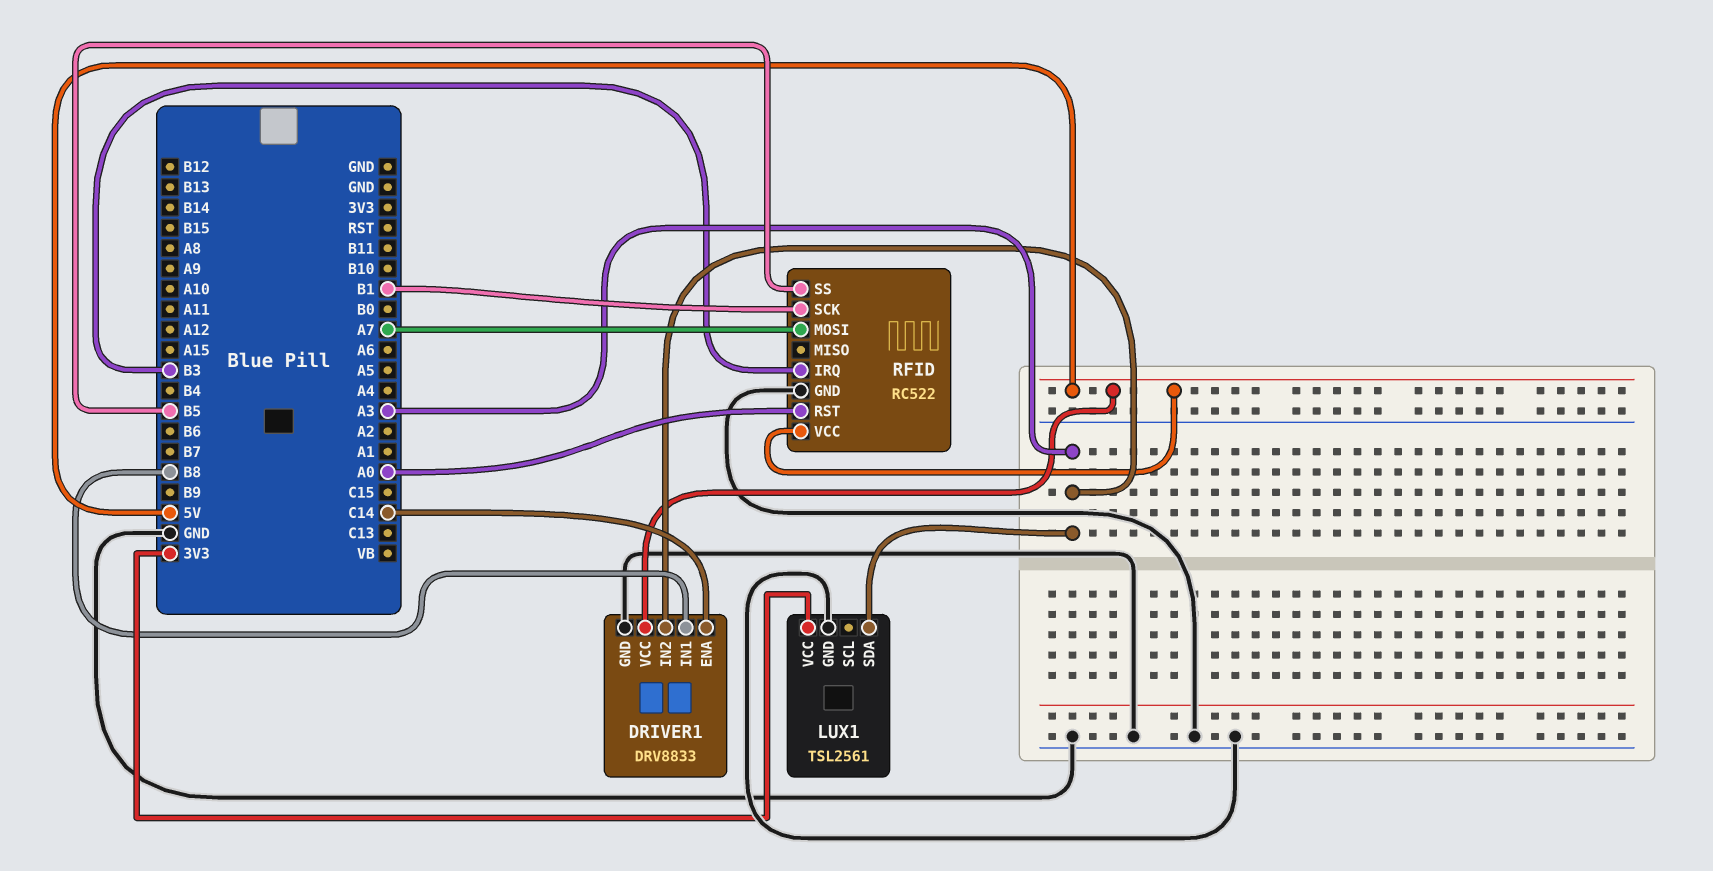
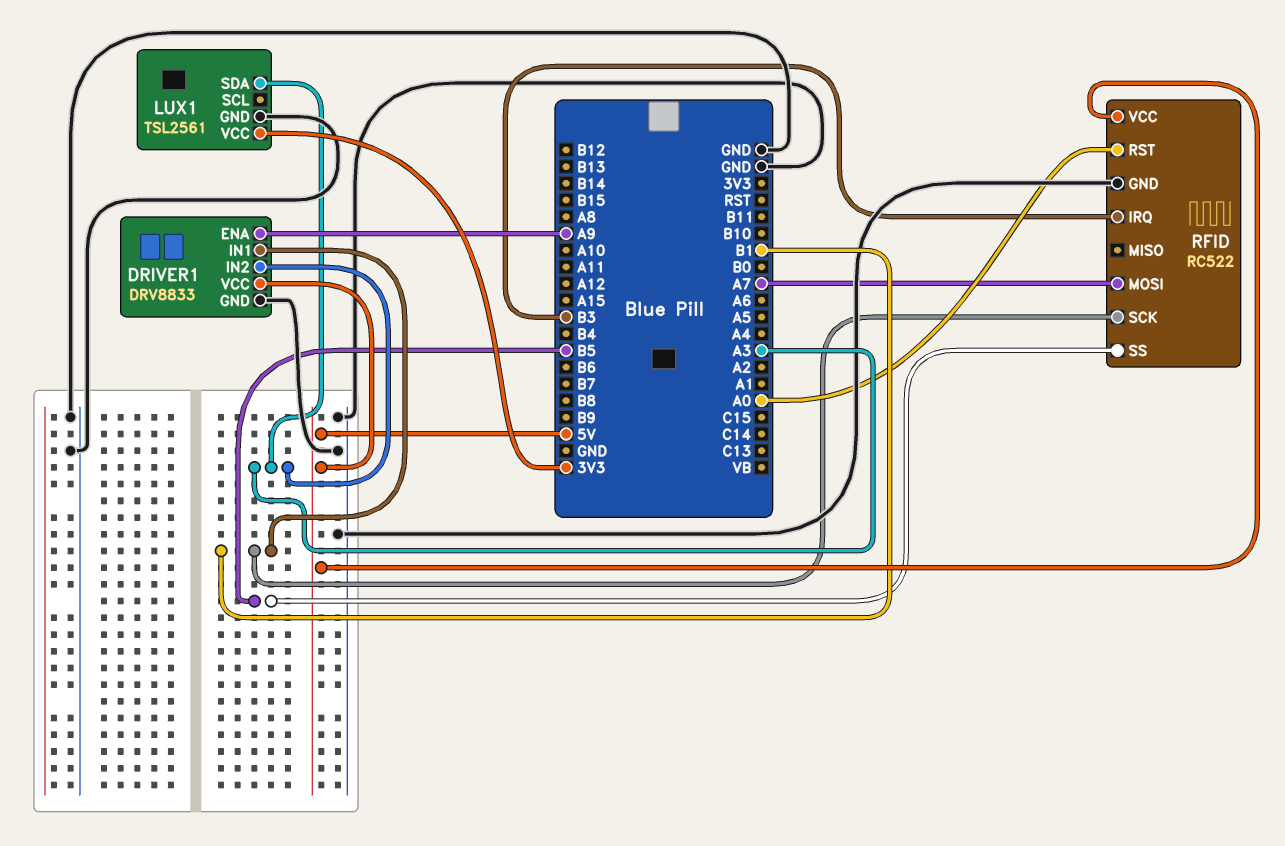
DRIVER1 pin ENA: C14 -> A9
DRIVER1 pin IN1: B8 -> B1

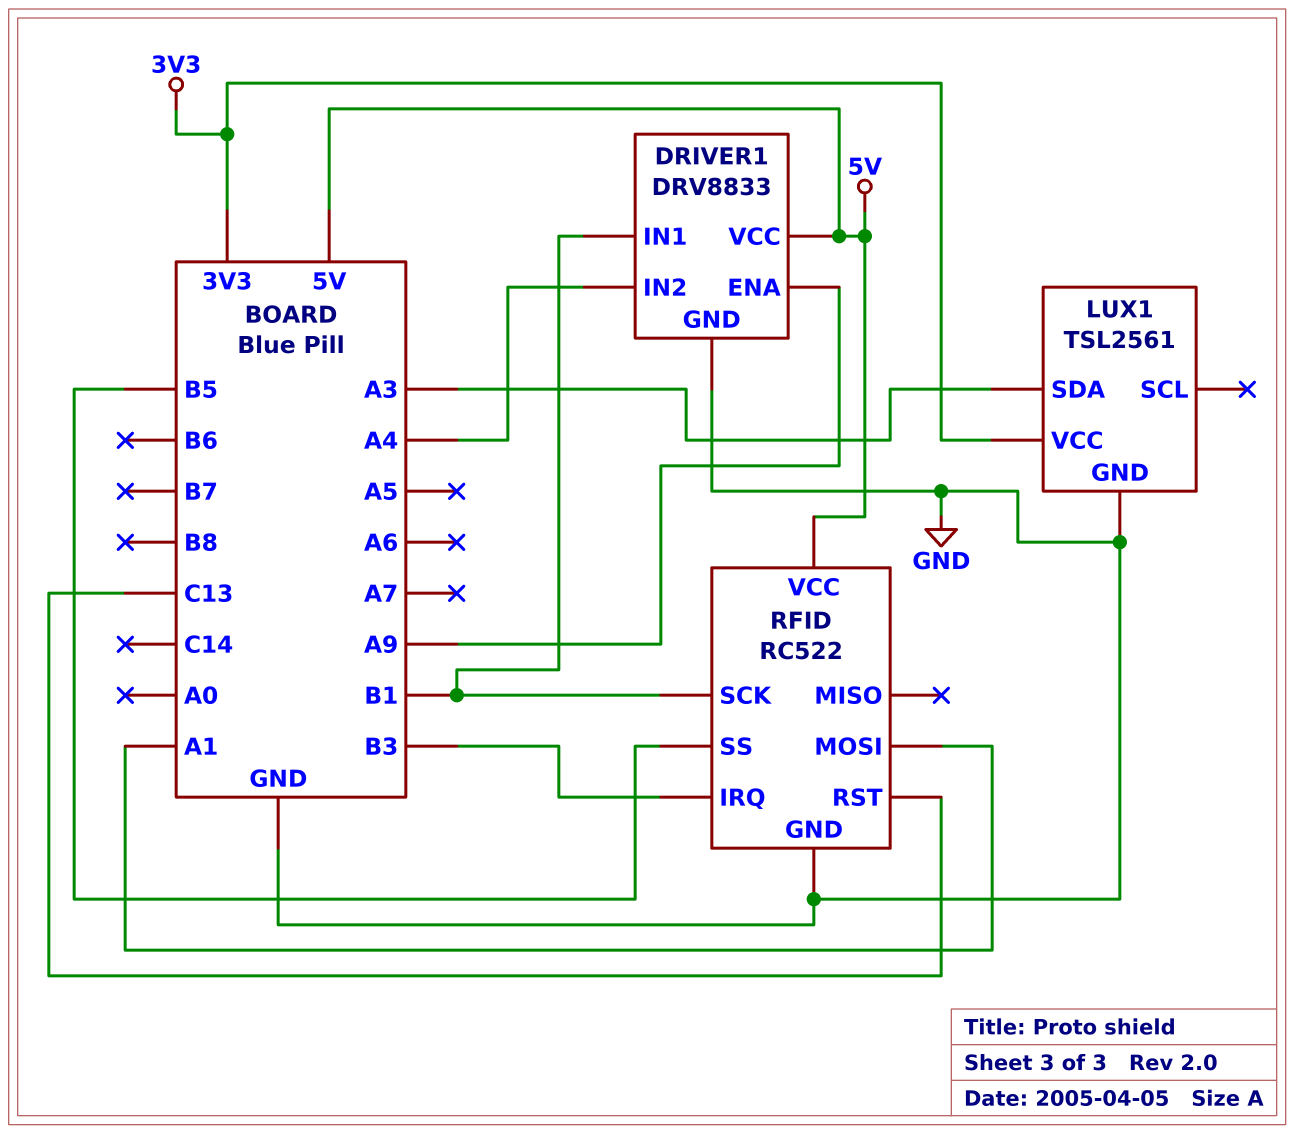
DRIVER1 pin IN2: A3 -> A4
RFID pin MOSI: A7 -> A1
RFID pin RST: A0 -> C13

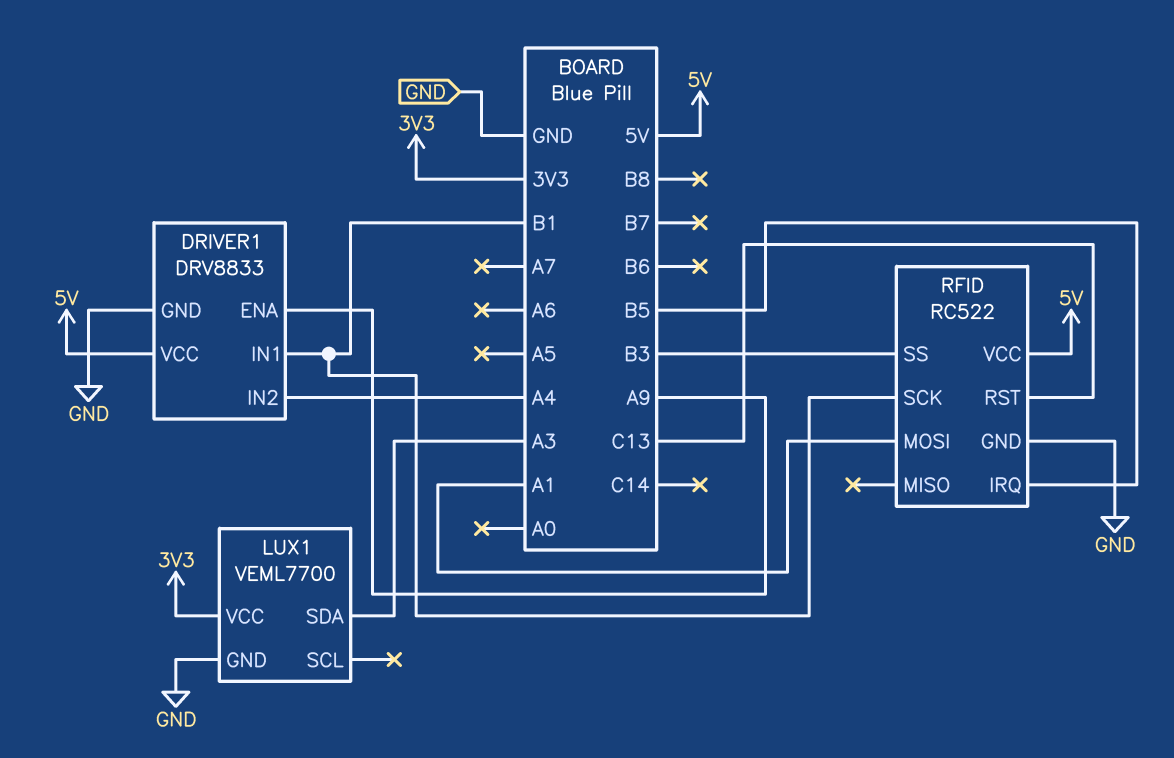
LUX1: TSL2561 -> VEML7700
RFID pin IRQ: B3 -> B5
RFID pin SS: B5 -> B3

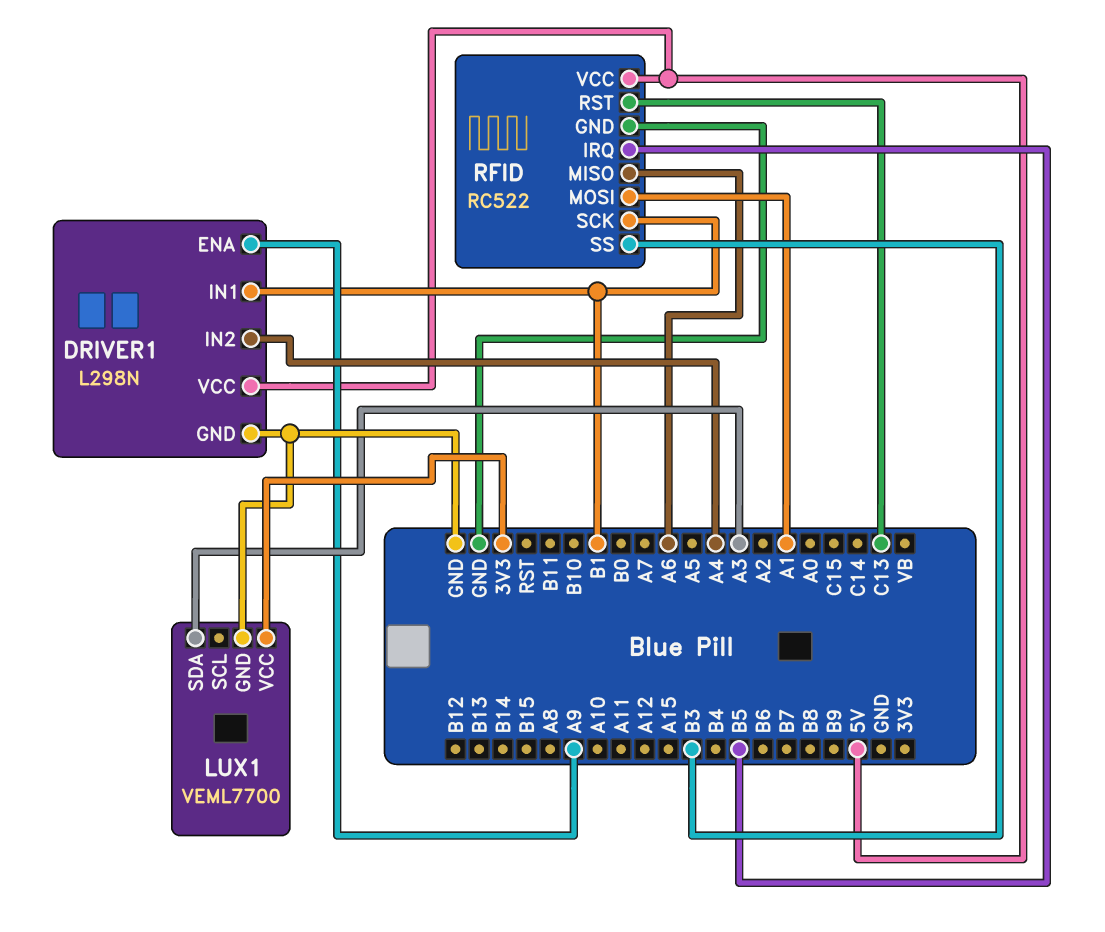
DRIVER1: DRV8833 -> L298N
RFID pin MISO: none -> A6

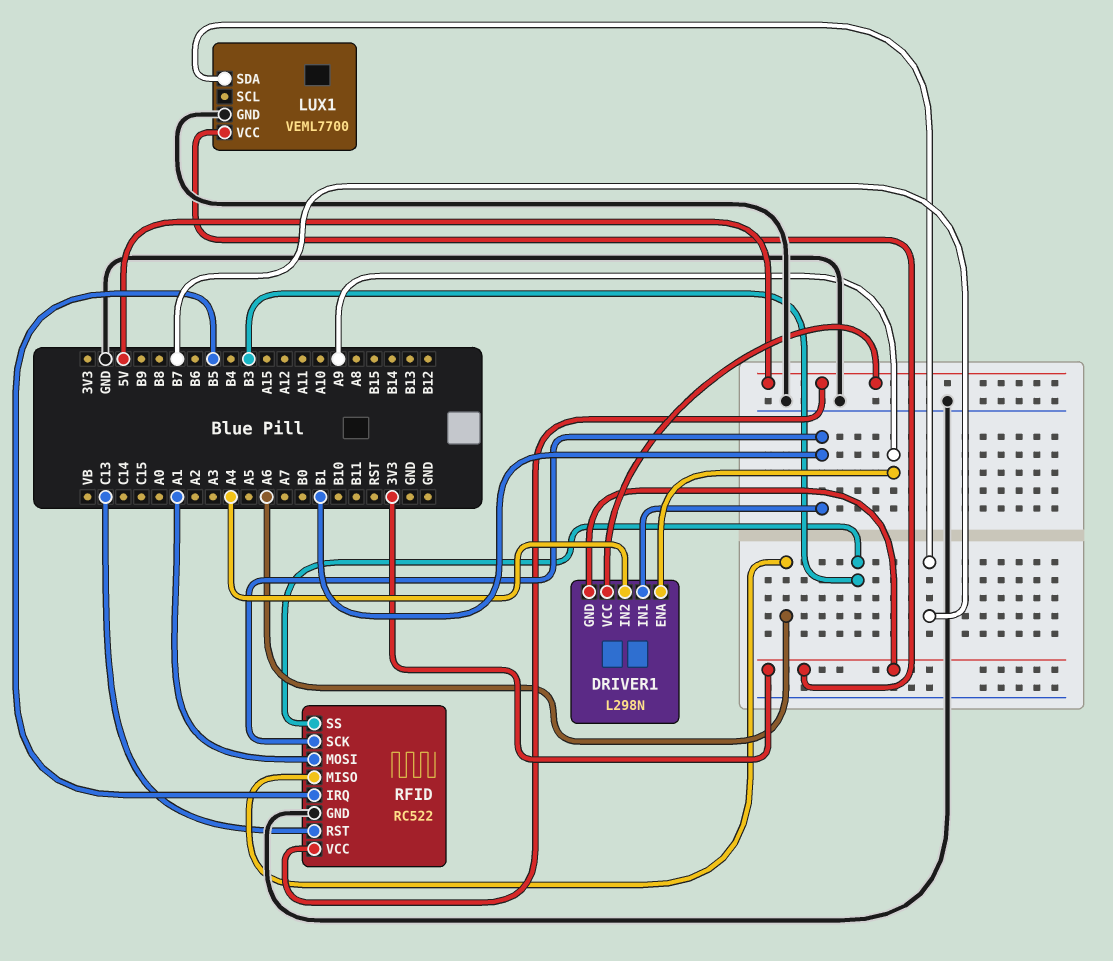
DRIVER1 pin GND: GND -> 3V3
LUX1 pin SDA: A3 -> B7

